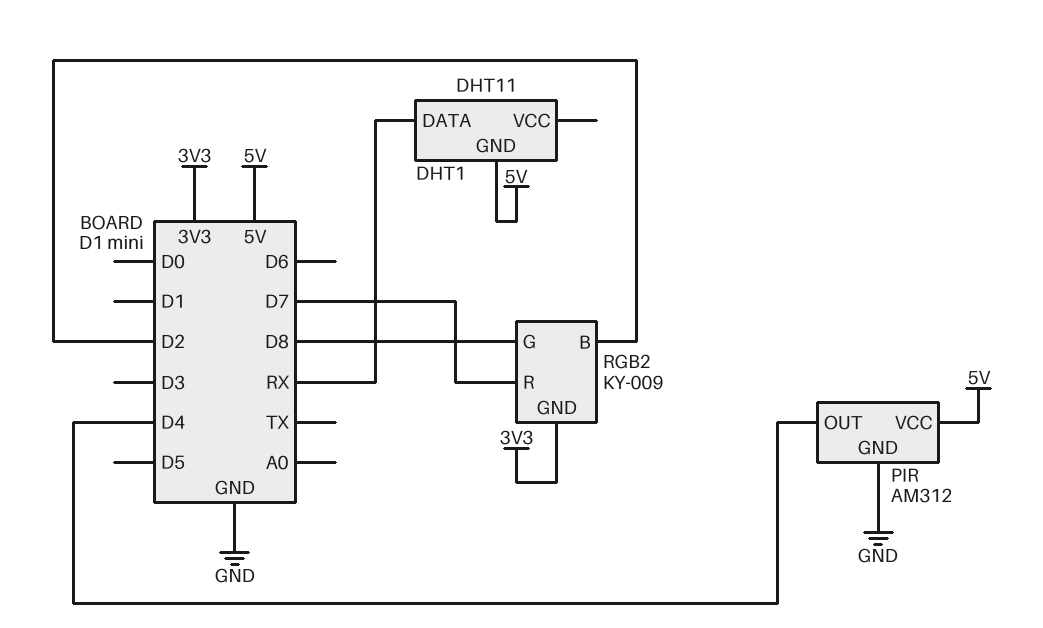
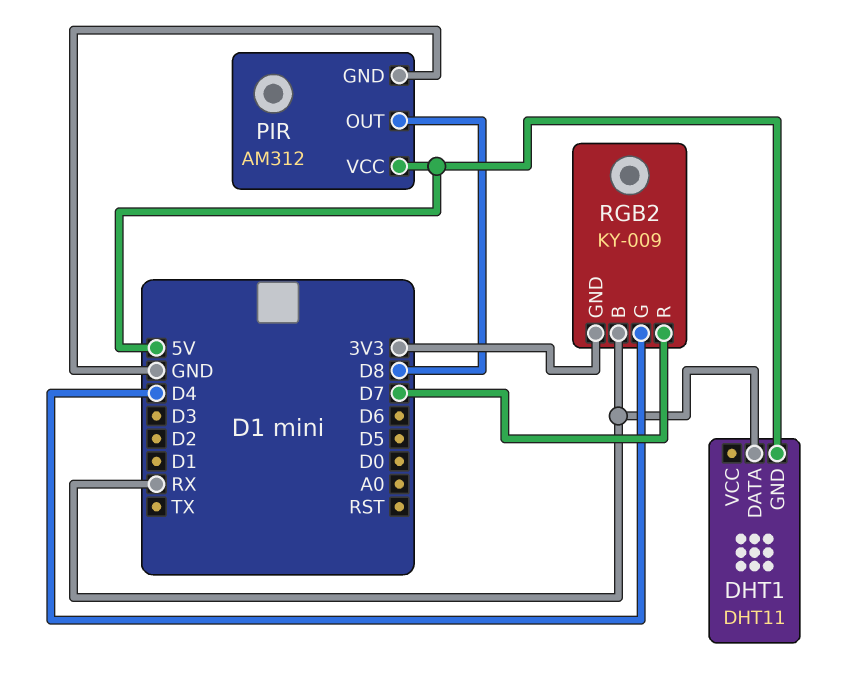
PIR pin OUT: D4 -> D8
RGB2 pin B: D2 -> RX
RGB2 pin G: D8 -> D4

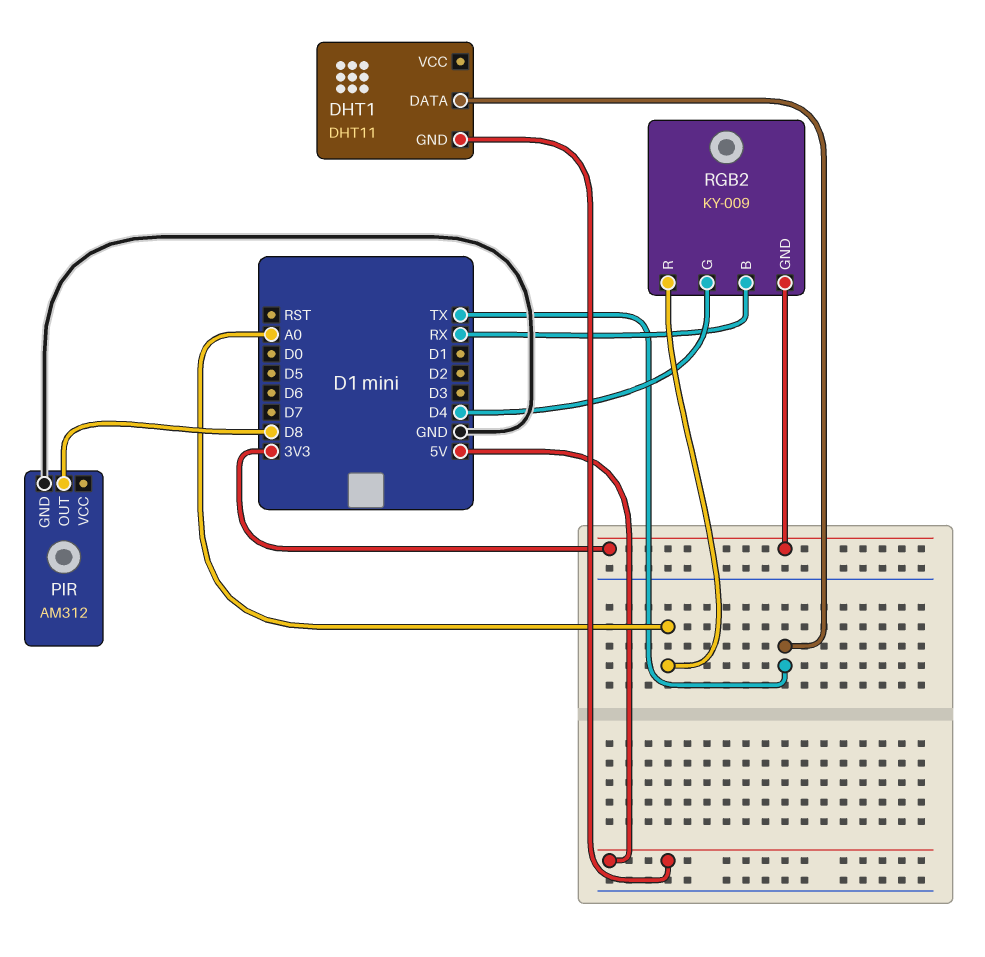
DHT1 pin DATA: RX -> TX
PIR pin VCC: 5V -> none
RGB2 pin R: D7 -> A0

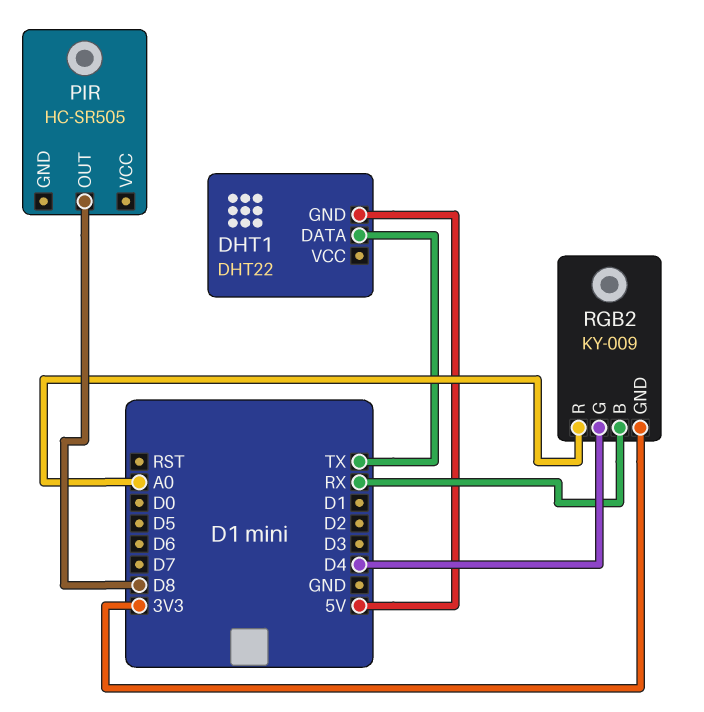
DHT1: DHT11 -> DHT22
PIR: AM312 -> HC-SR505
PIR pin GND: GND -> none

